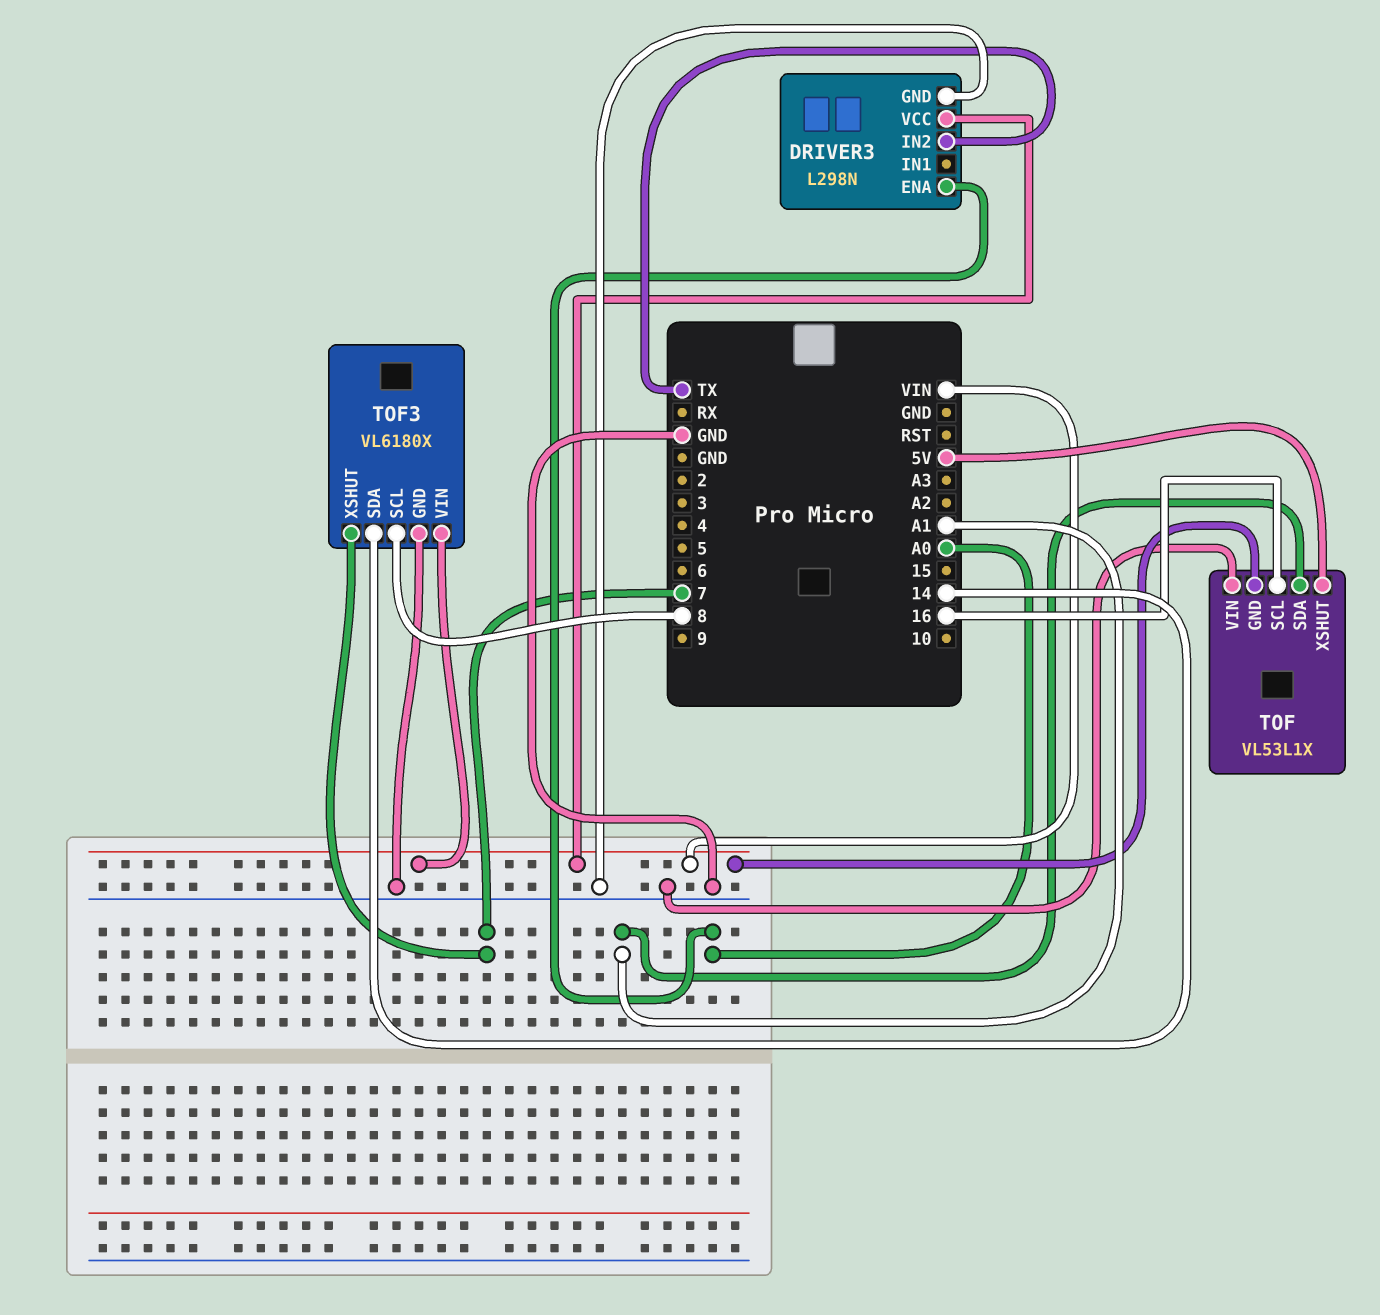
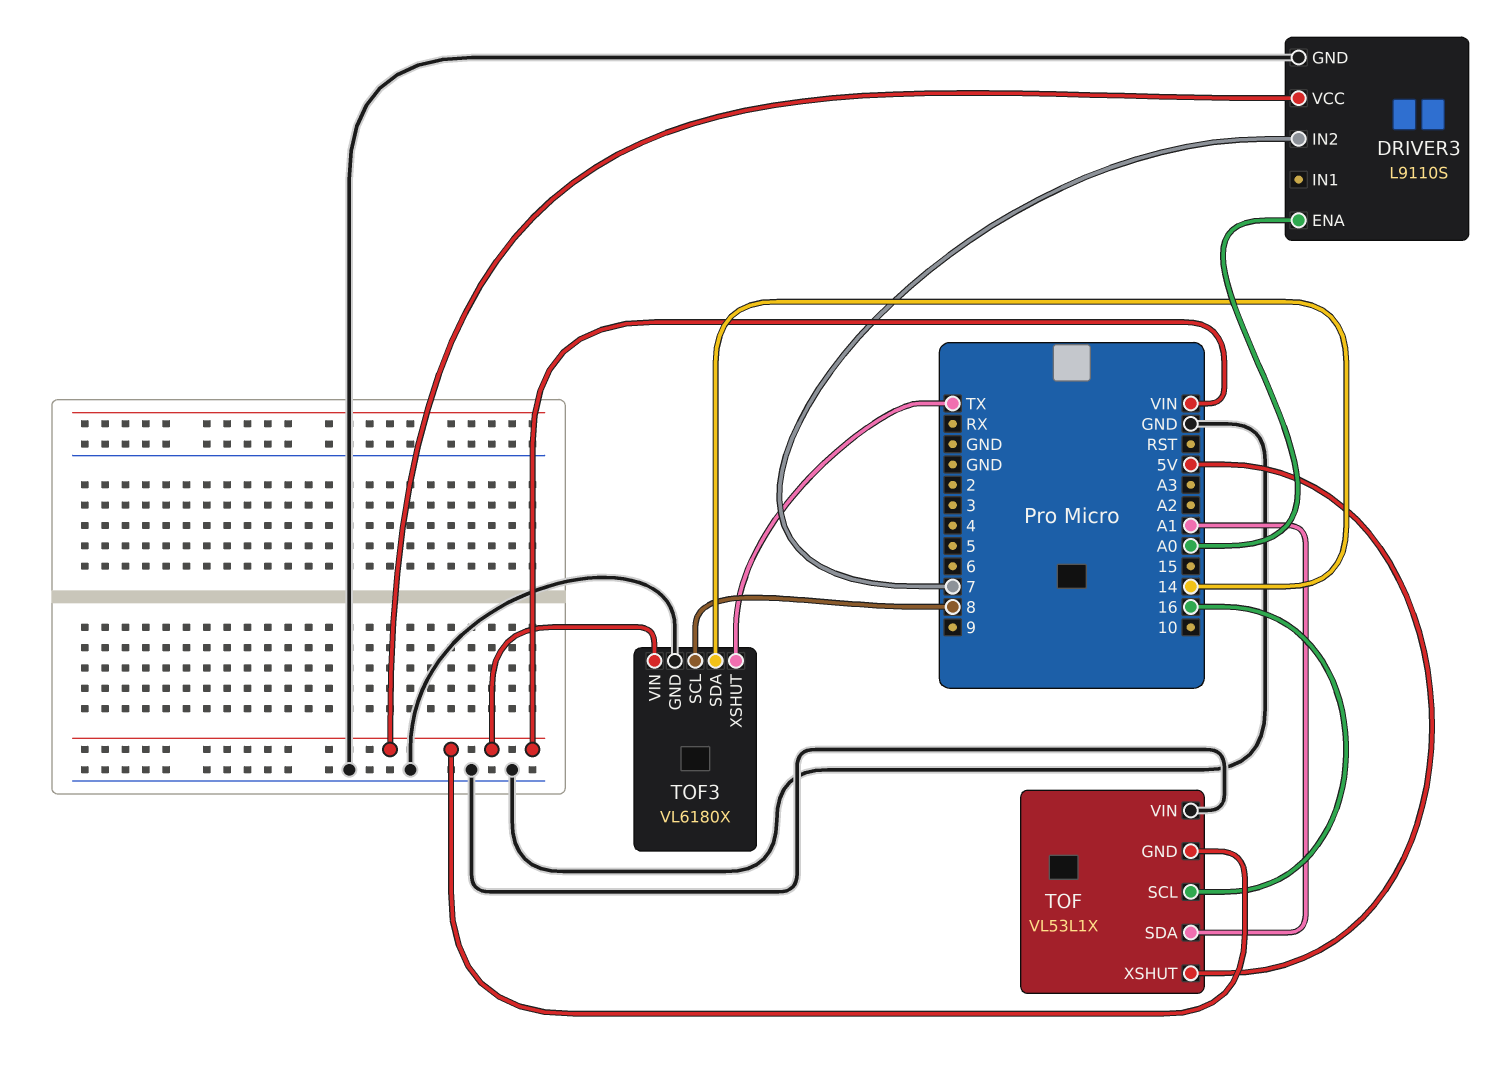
DRIVER3: L298N -> L9110S
DRIVER3 pin IN2: TX -> 7
TOF3 pin XSHUT: 7 -> TX

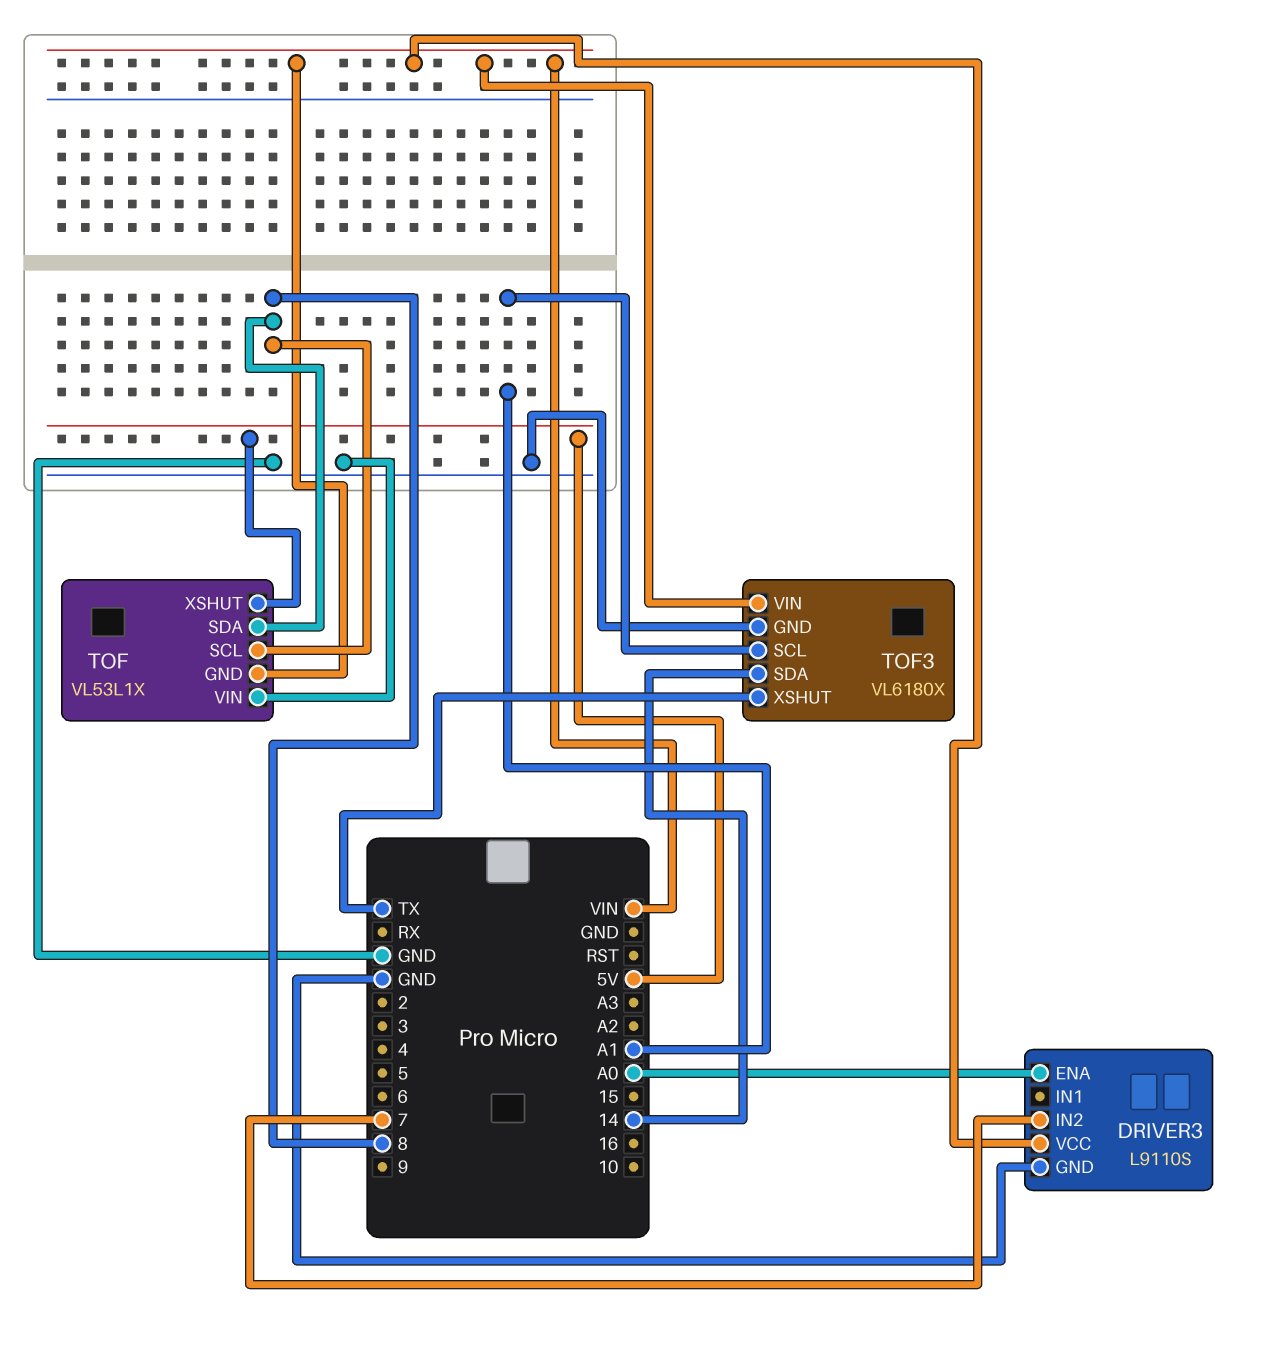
TOF pin SCL: 16 -> 8
TOF pin SDA: A1 -> 8
TOF3 pin SCL: 8 -> A1

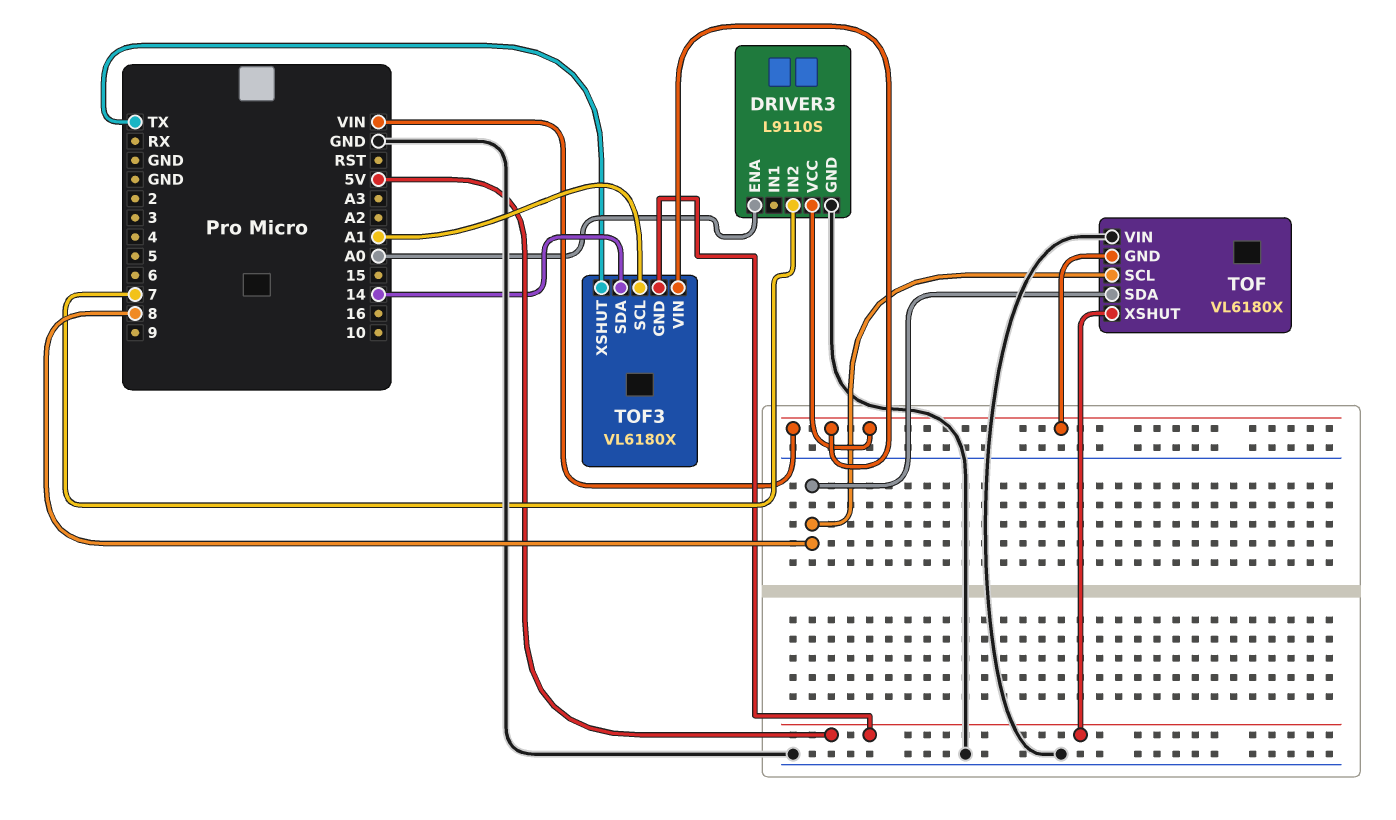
TOF: VL53L1X -> VL6180X
TOF3 pin GND: GND -> 5V

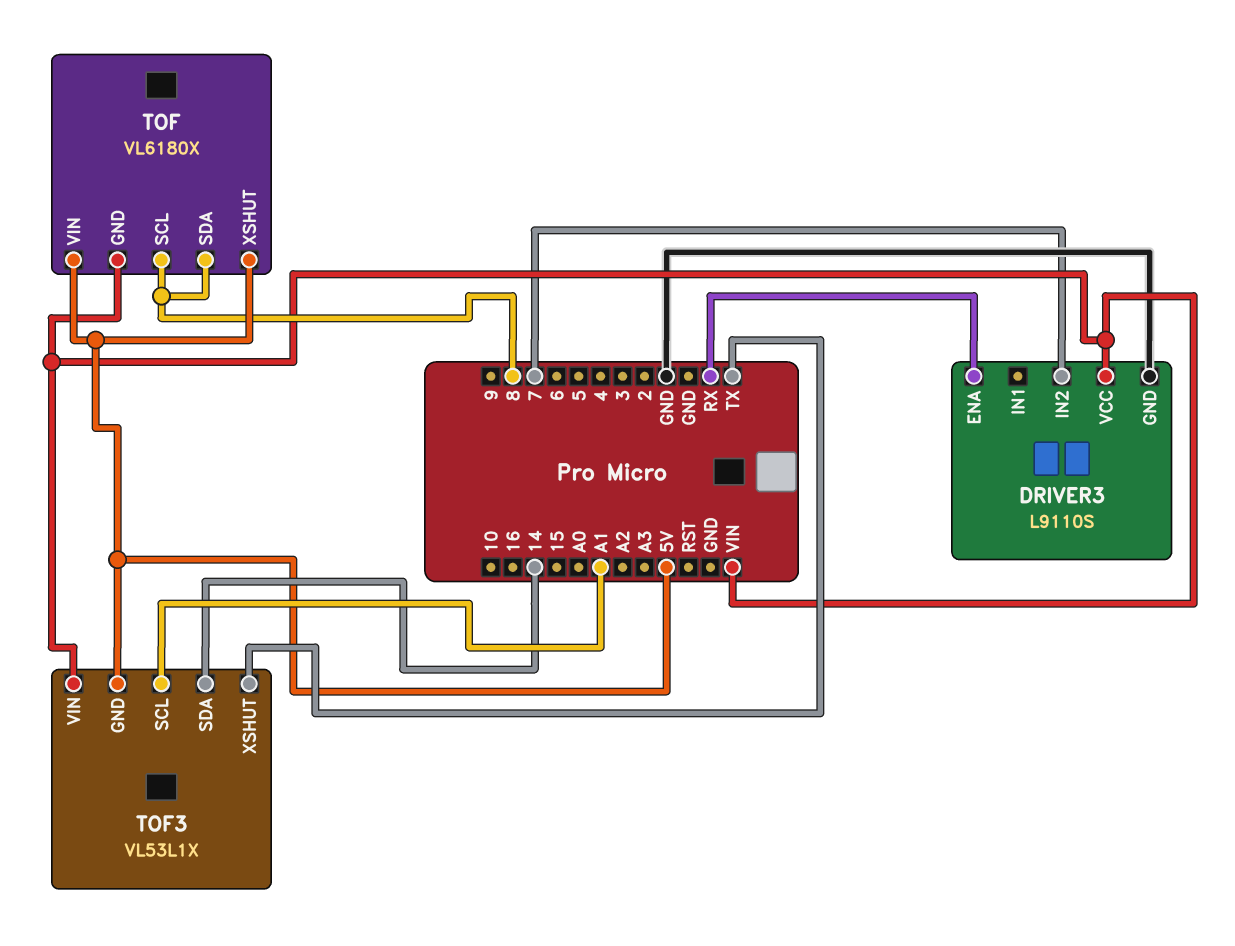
DRIVER3 pin ENA: A0 -> RX
TOF pin VIN: GND -> 5V
TOF3: VL6180X -> VL53L1X

